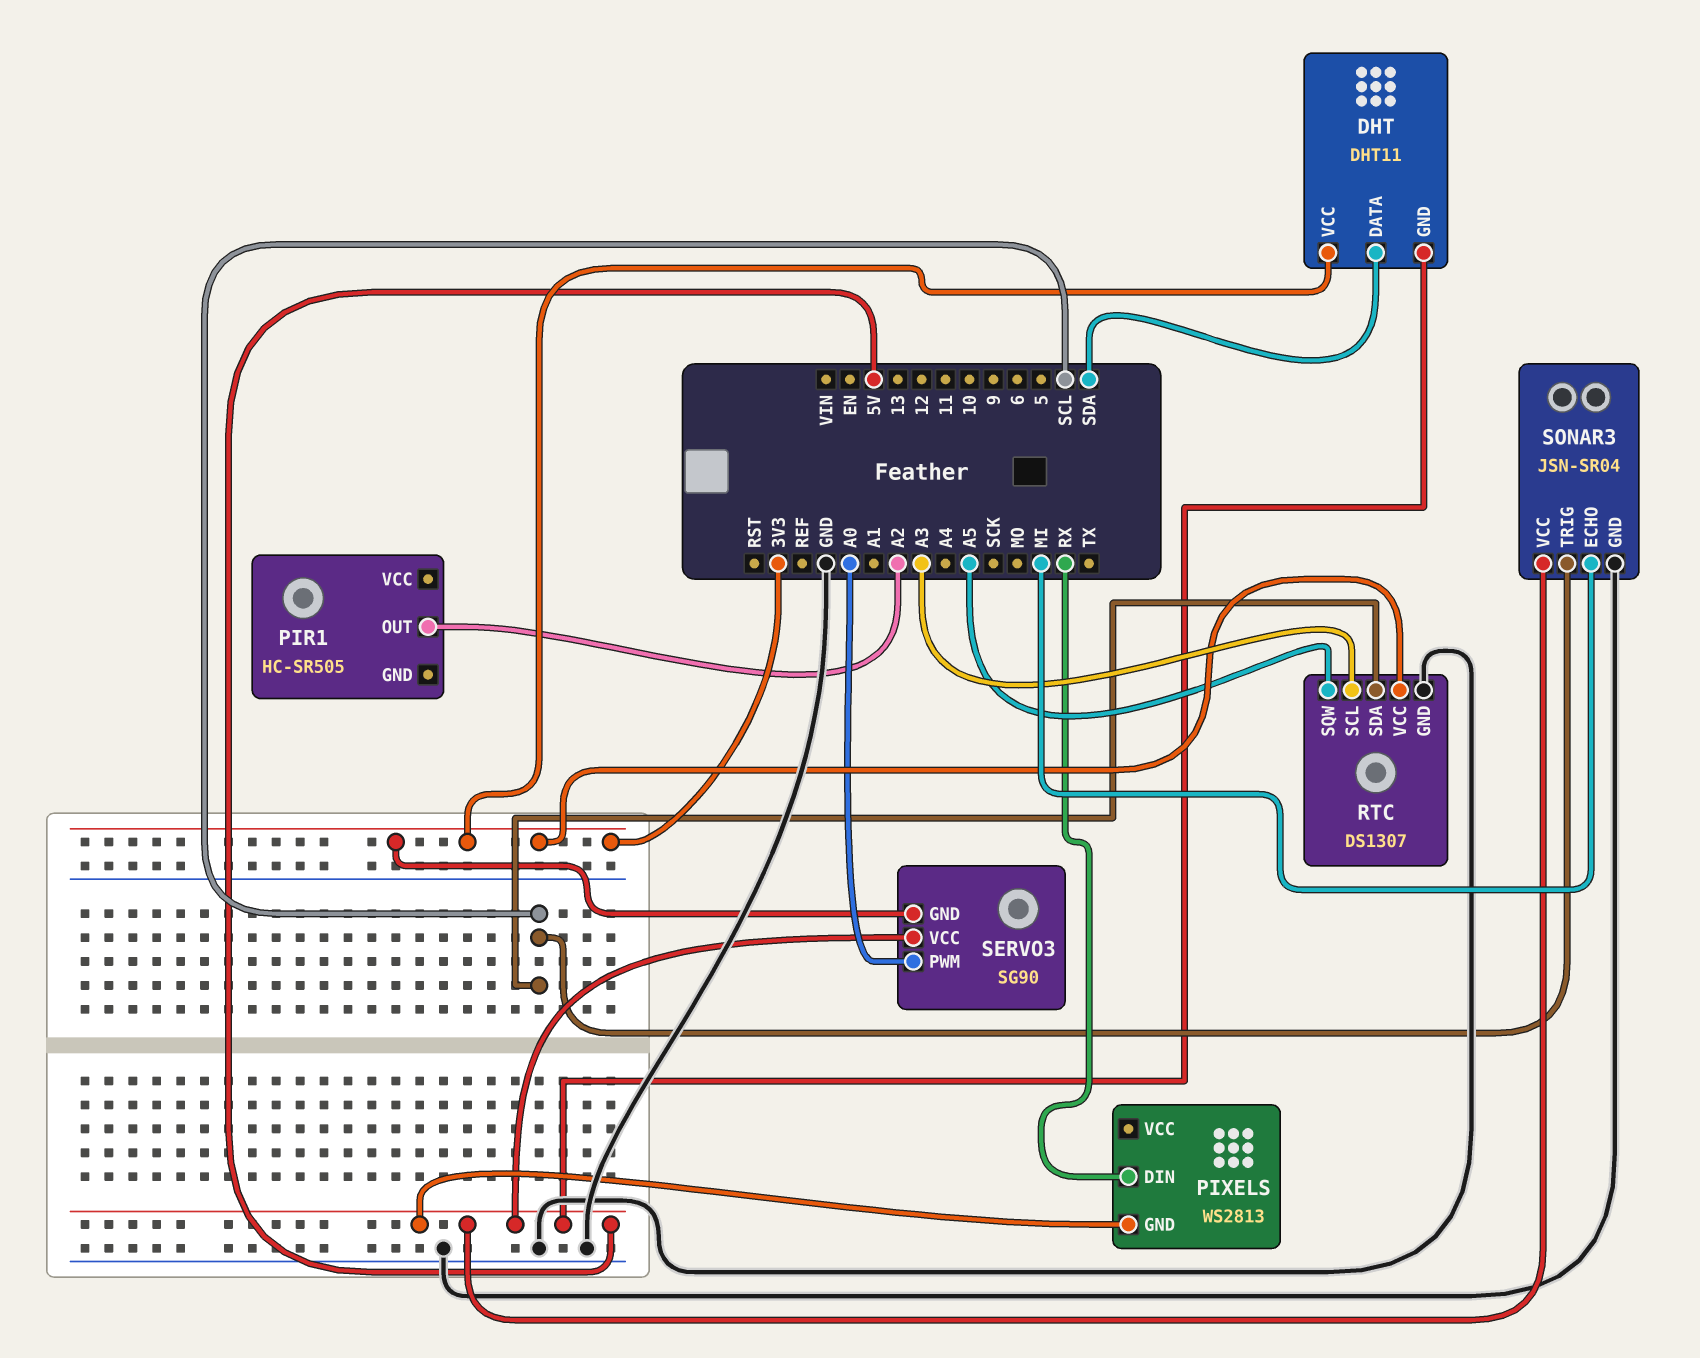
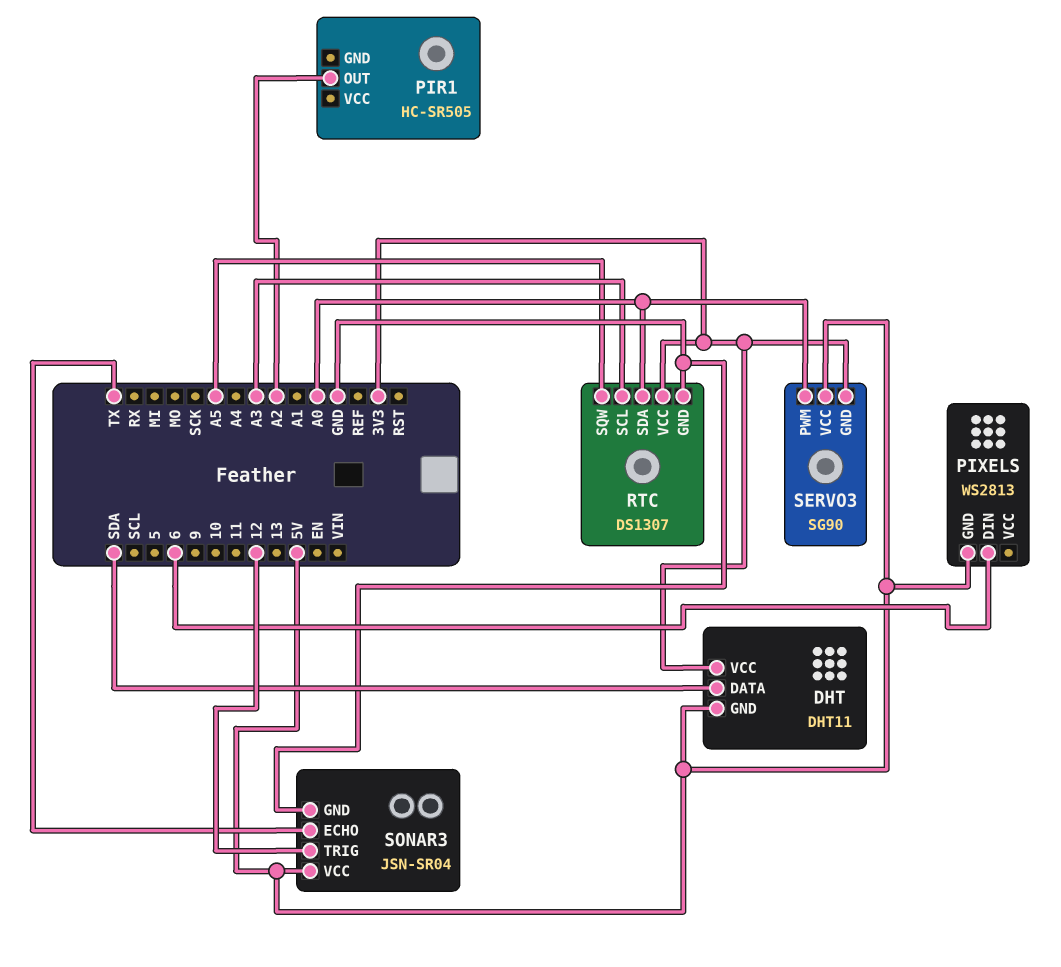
PIXELS pin DIN: RX -> 6
RTC pin SDA: SCL -> A0
SONAR3 pin ECHO: MI -> TX
SONAR3 pin TRIG: SCL -> 12

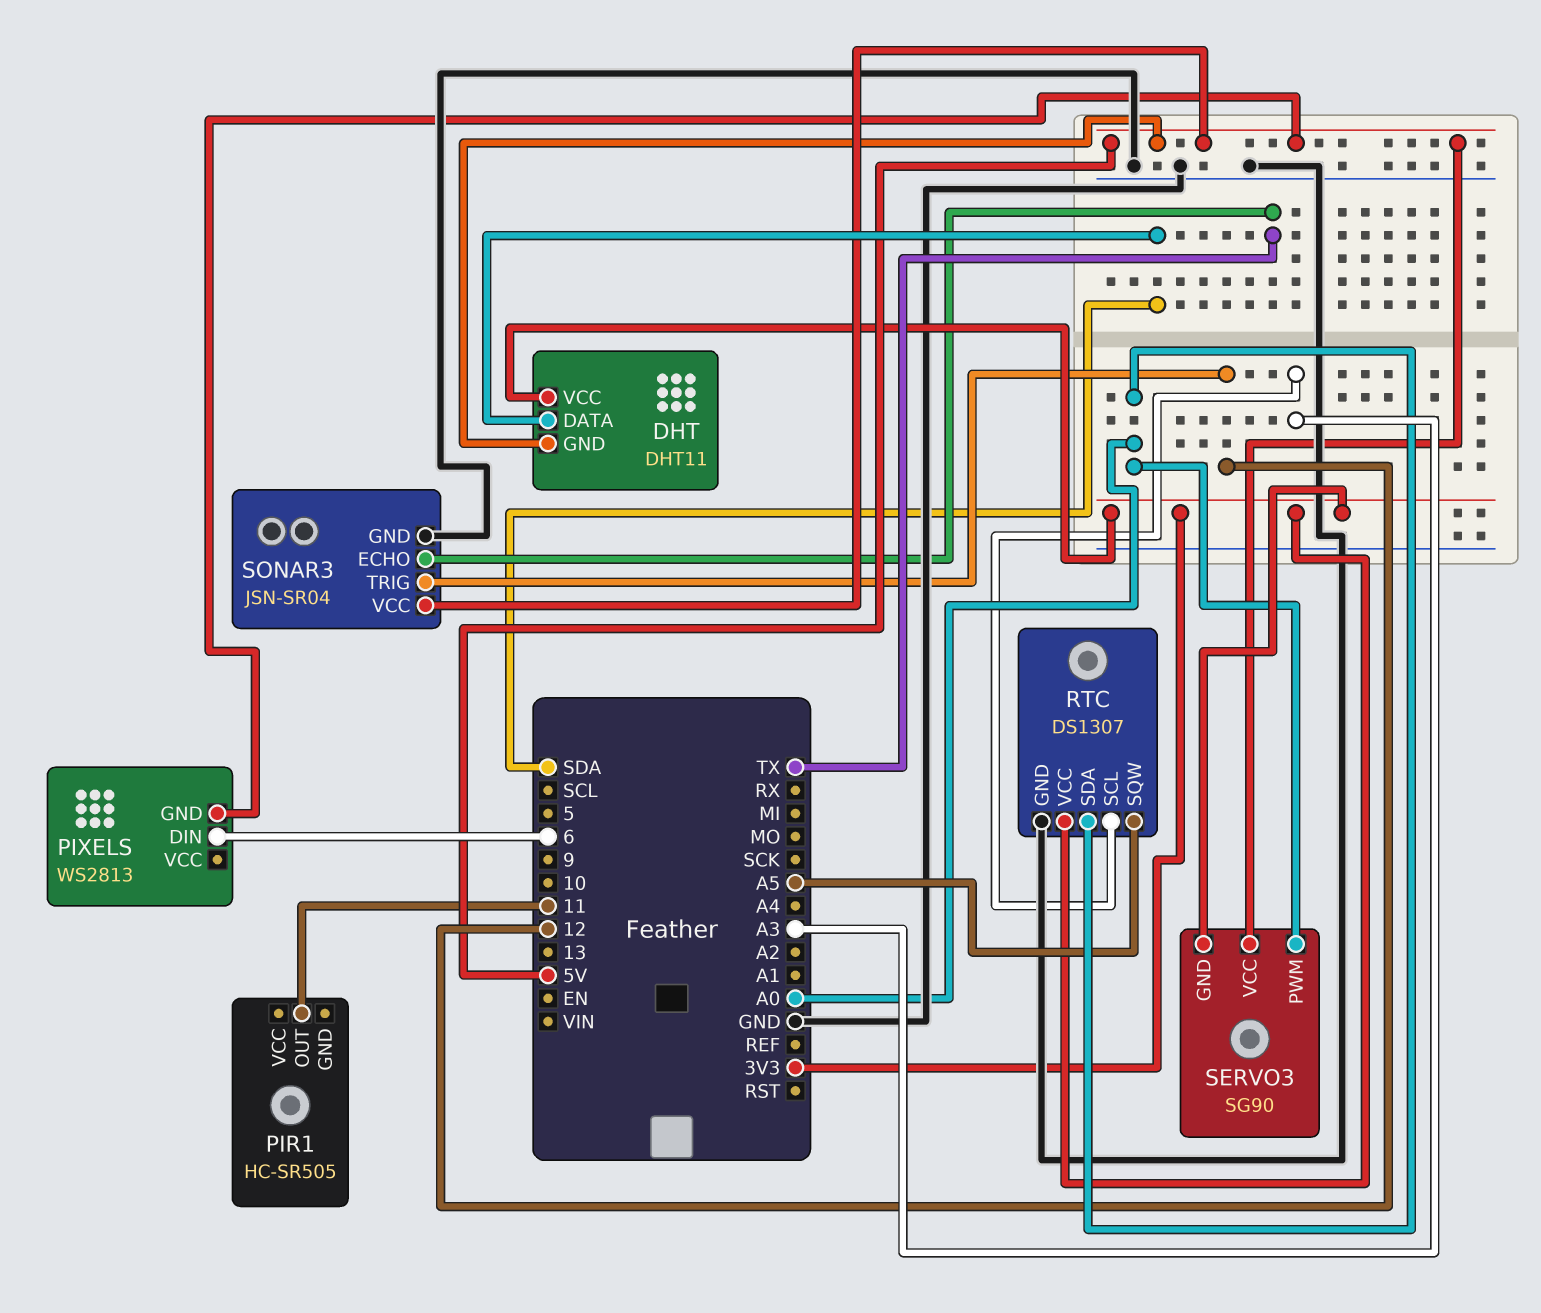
PIR1 pin OUT: A2 -> 11

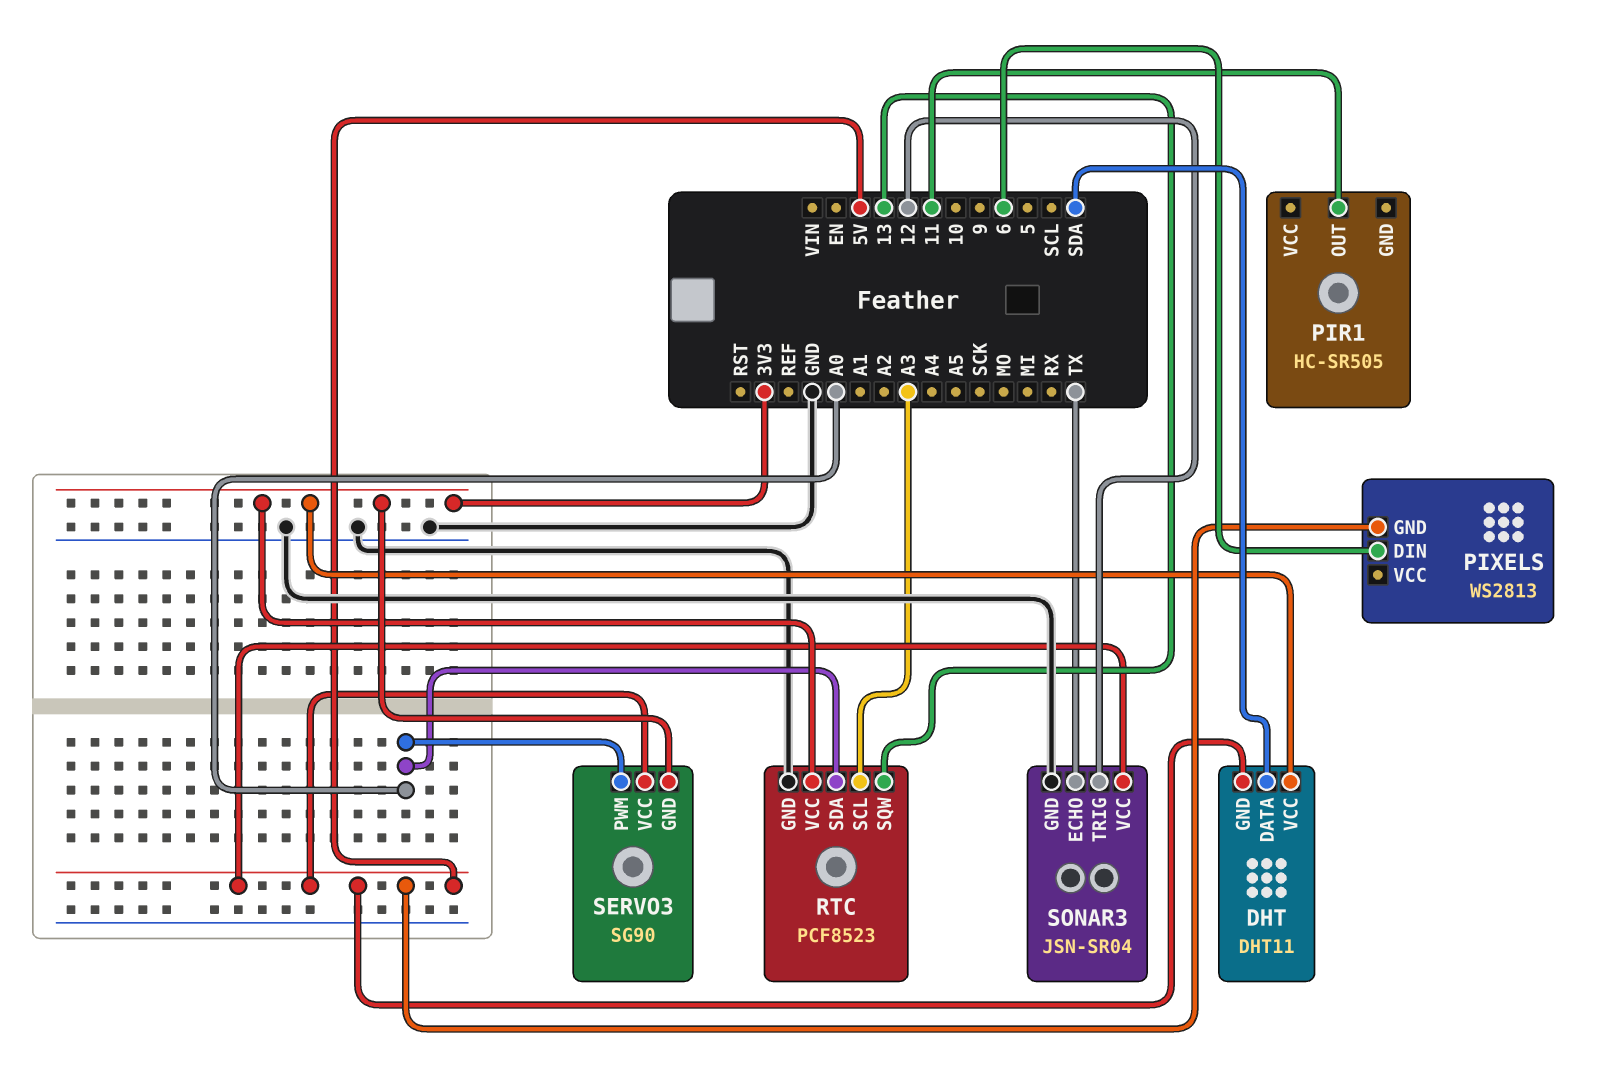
RTC: DS1307 -> PCF8523
RTC pin SQW: A5 -> 13

